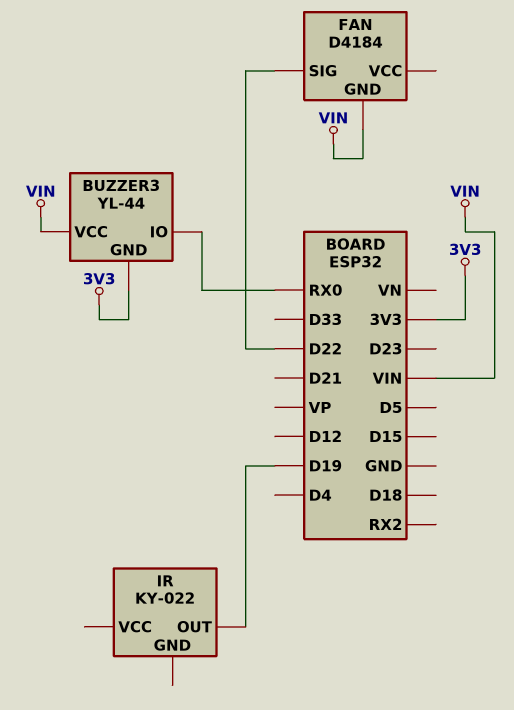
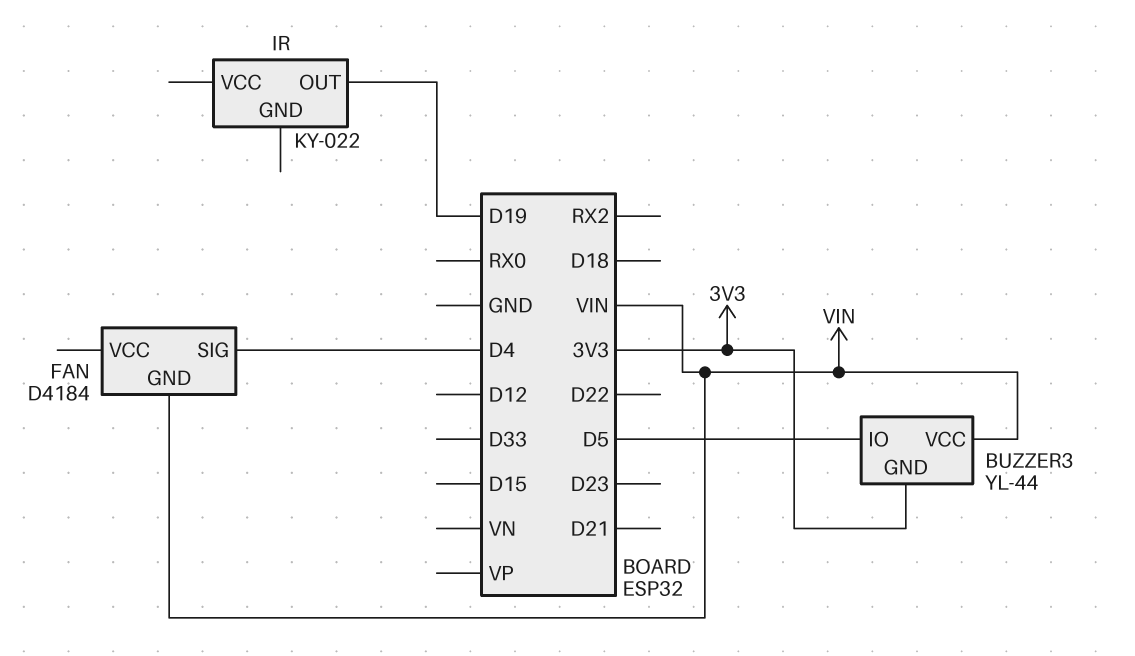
BUZZER3 pin IO: RX0 -> D5
FAN pin SIG: D22 -> D4

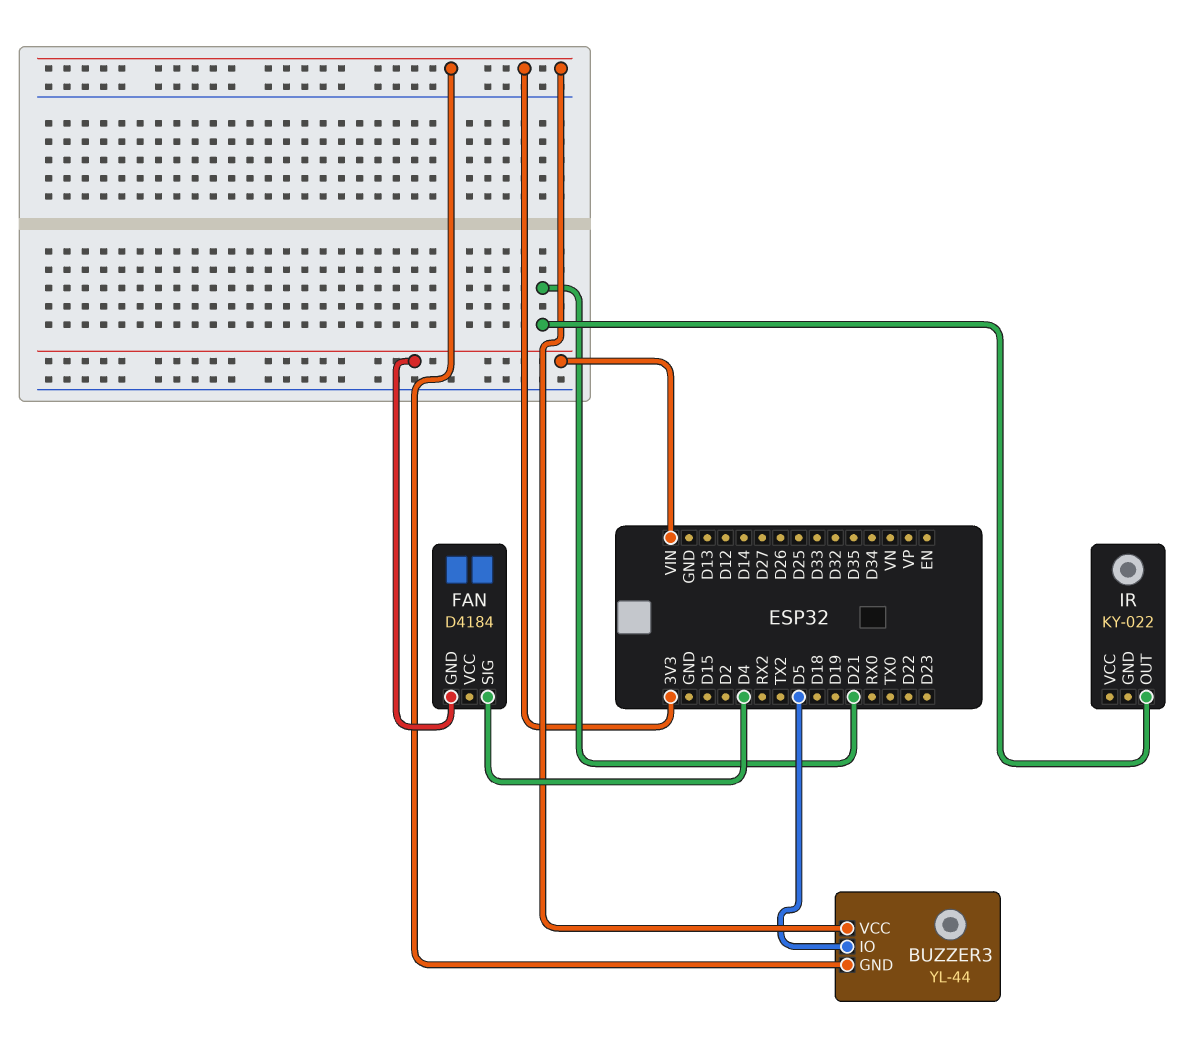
BUZZER3 pin VCC: VIN -> 3V3
IR pin OUT: D19 -> D21

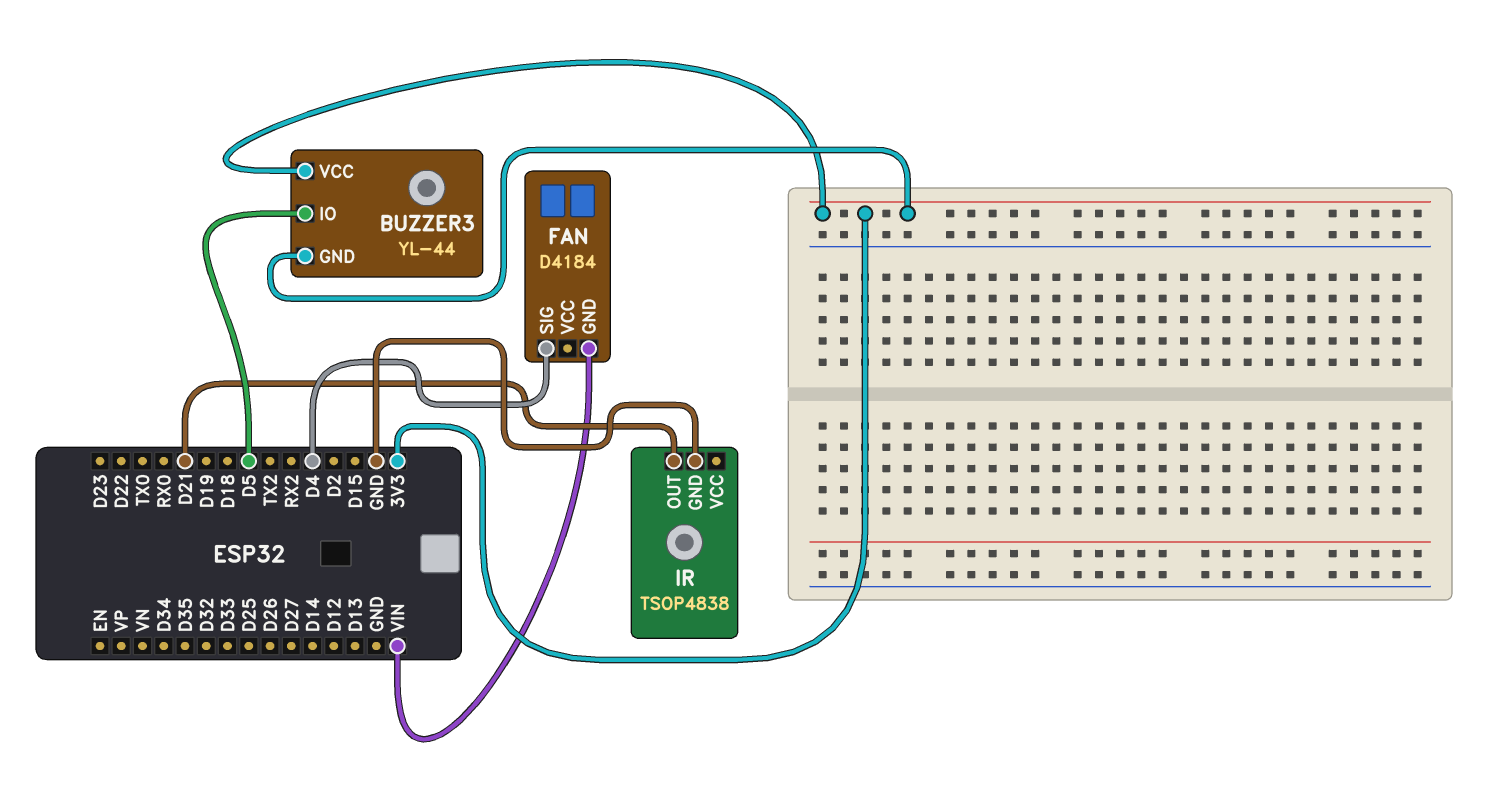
IR: KY-022 -> TSOP4838
IR pin GND: none -> GND

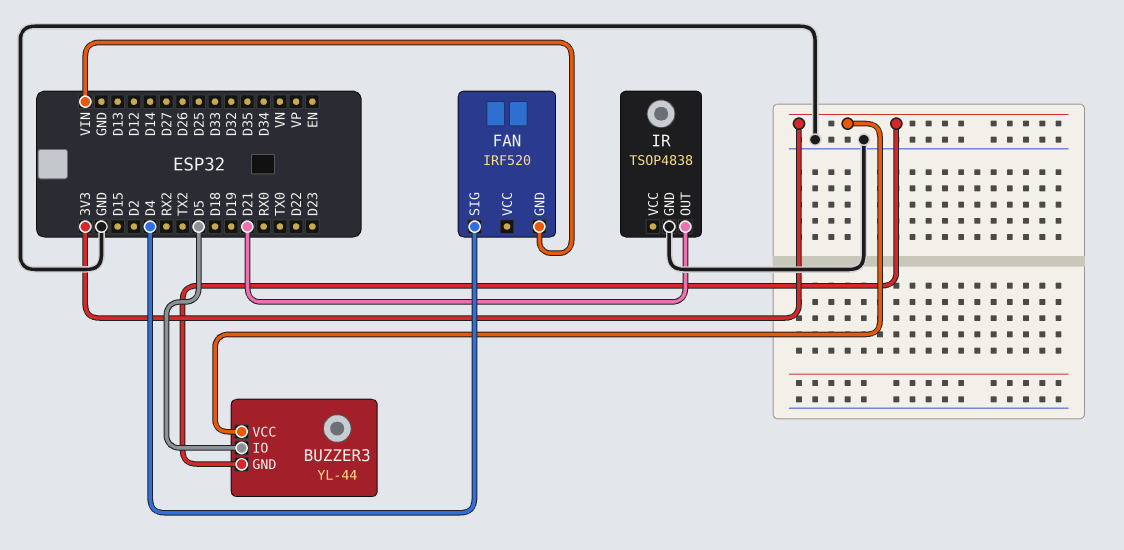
FAN: D4184 -> IRF520

